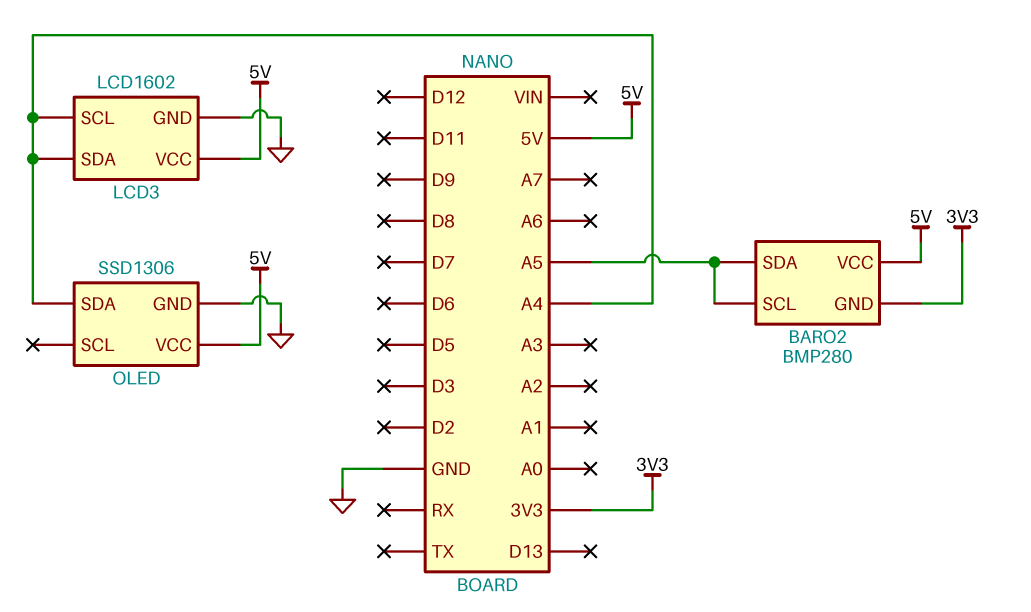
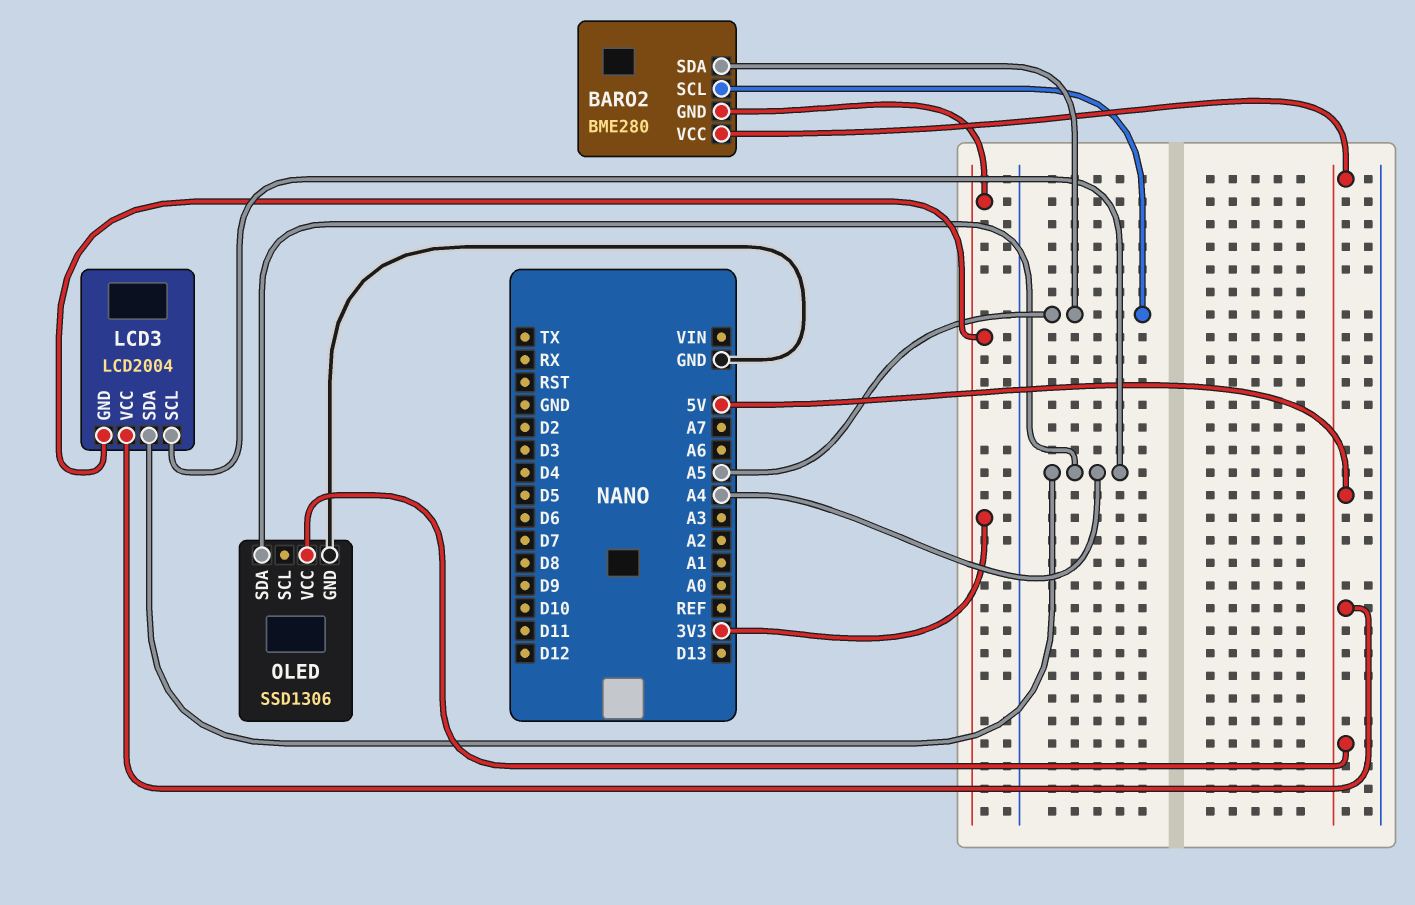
BARO2: BMP280 -> BME280
LCD3: LCD1602 -> LCD2004
LCD3 pin GND: GND -> 3V3

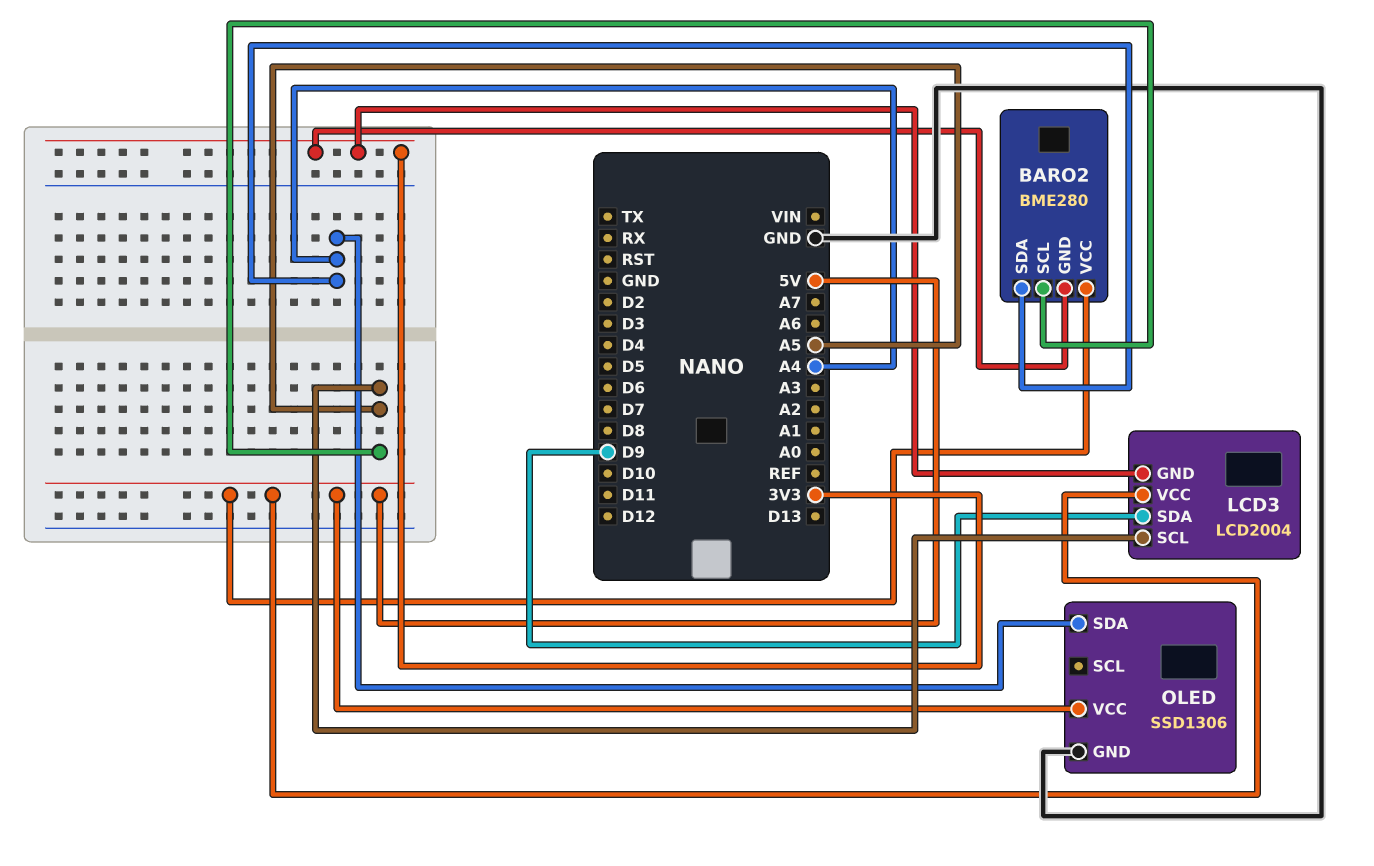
BARO2 pin SDA: A5 -> A4
LCD3 pin SCL: A4 -> A5
LCD3 pin SDA: A4 -> D9

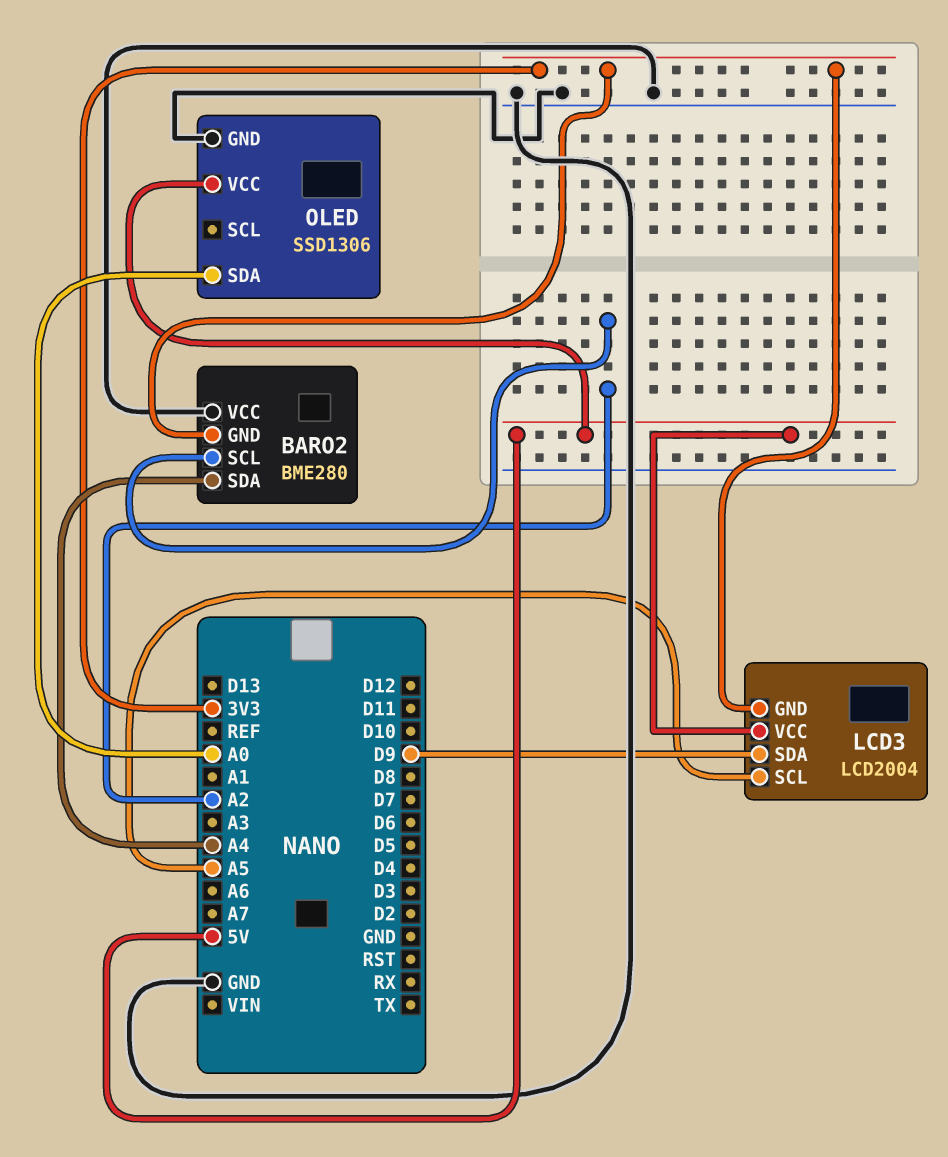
BARO2 pin SCL: A5 -> A2
BARO2 pin VCC: 5V -> GND
OLED pin SDA: A4 -> A0

